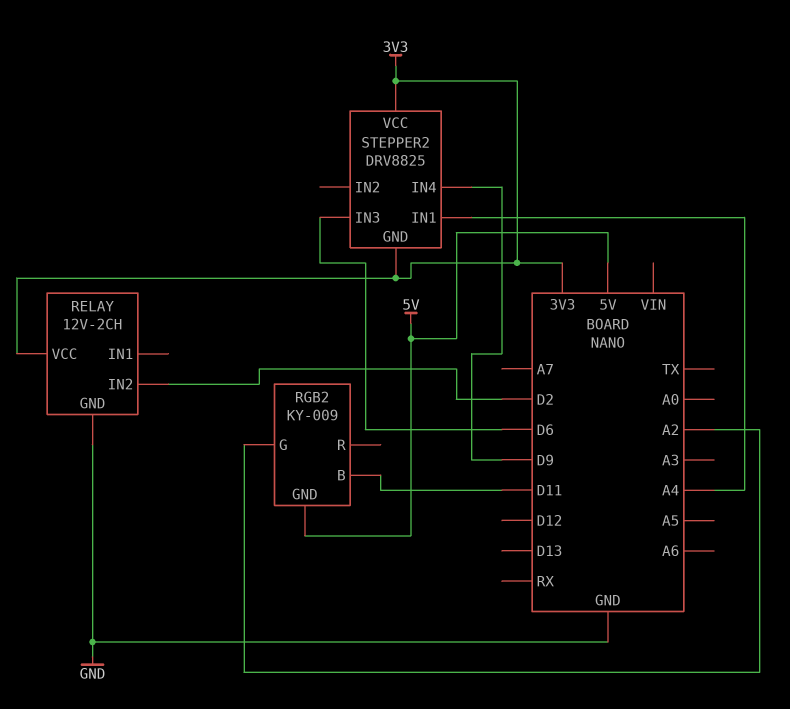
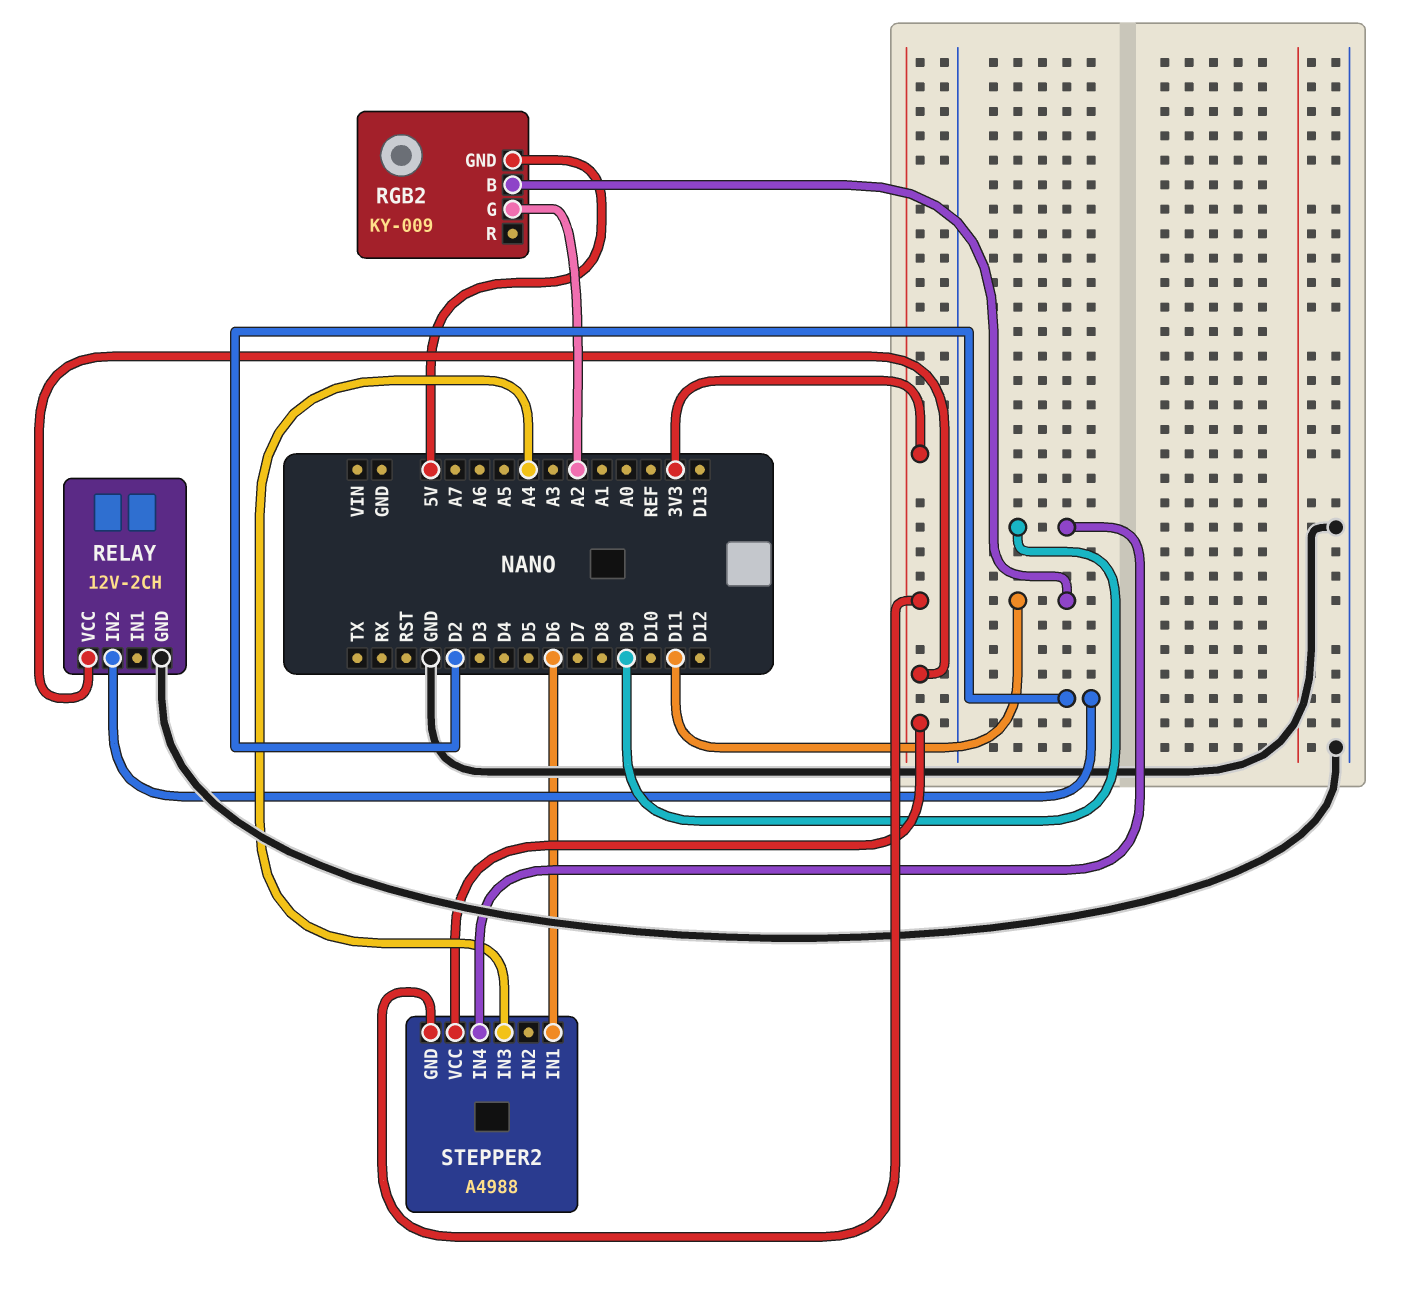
STEPPER2: DRV8825 -> A4988
STEPPER2 pin IN1: A4 -> D6
STEPPER2 pin IN3: D6 -> A4

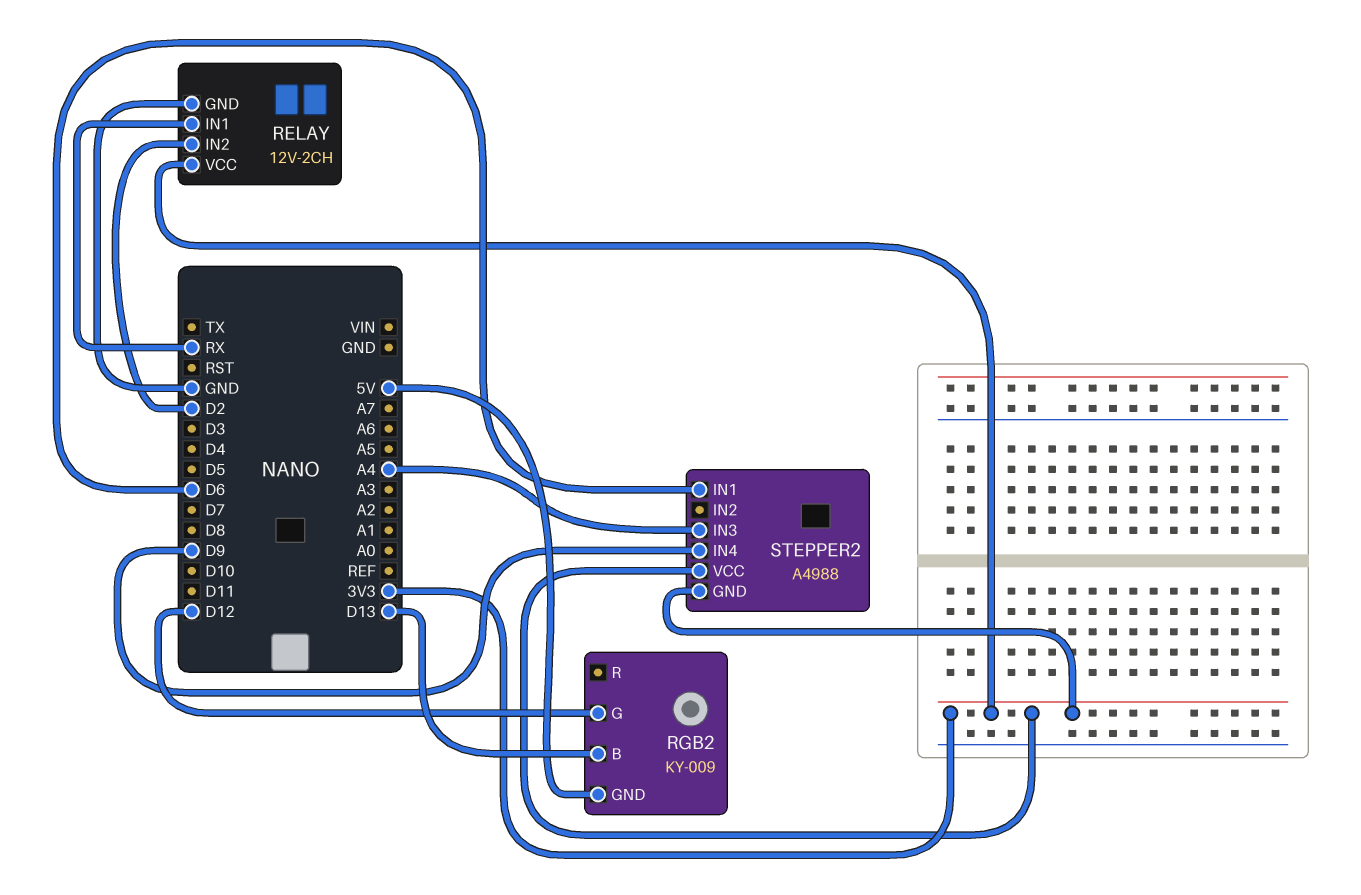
RELAY pin IN1: none -> RX
RGB2 pin B: D11 -> D13
RGB2 pin G: A2 -> D12

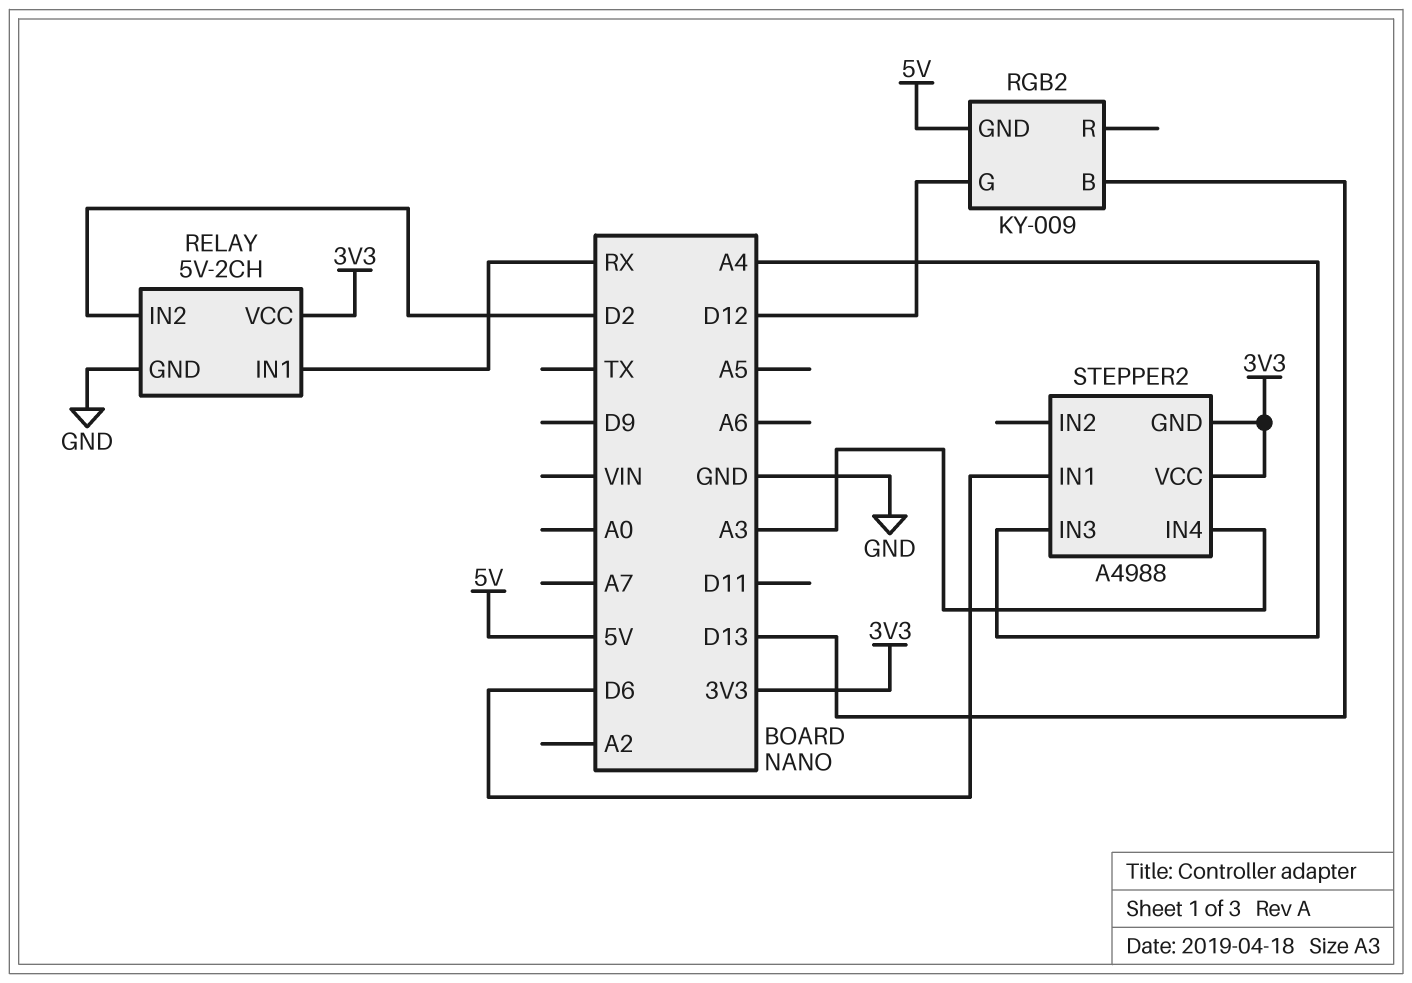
RELAY: 12V-2CH -> 5V-2CH
STEPPER2 pin IN4: D9 -> A3

